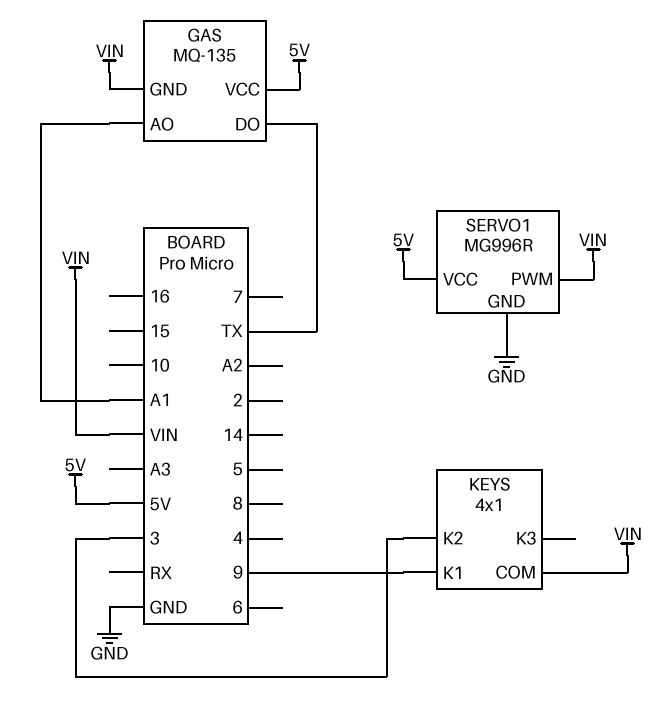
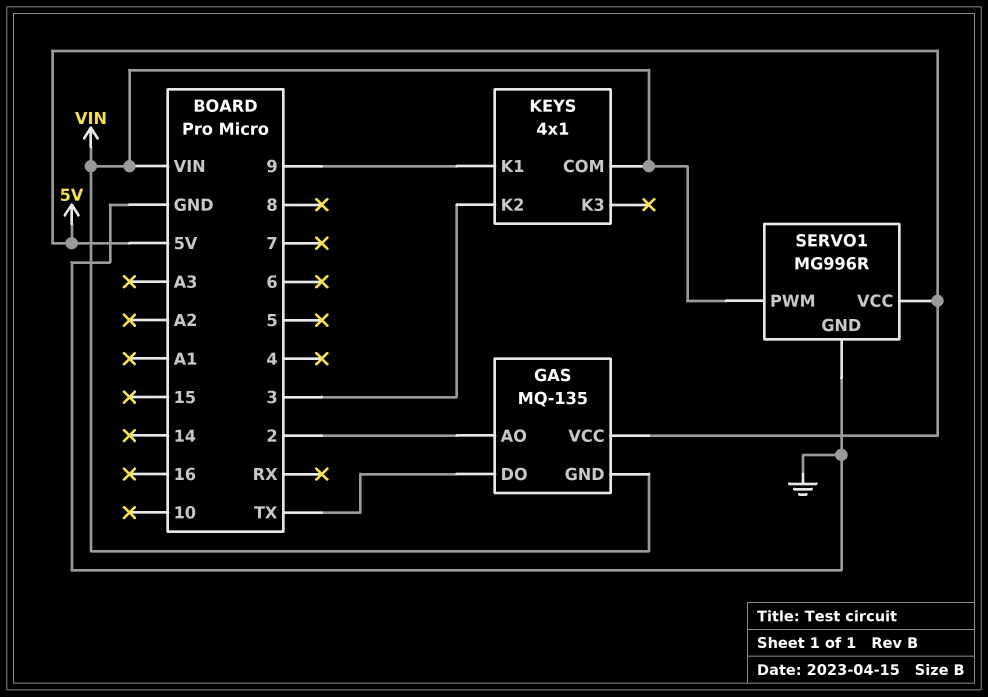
GAS pin AO: A1 -> 2

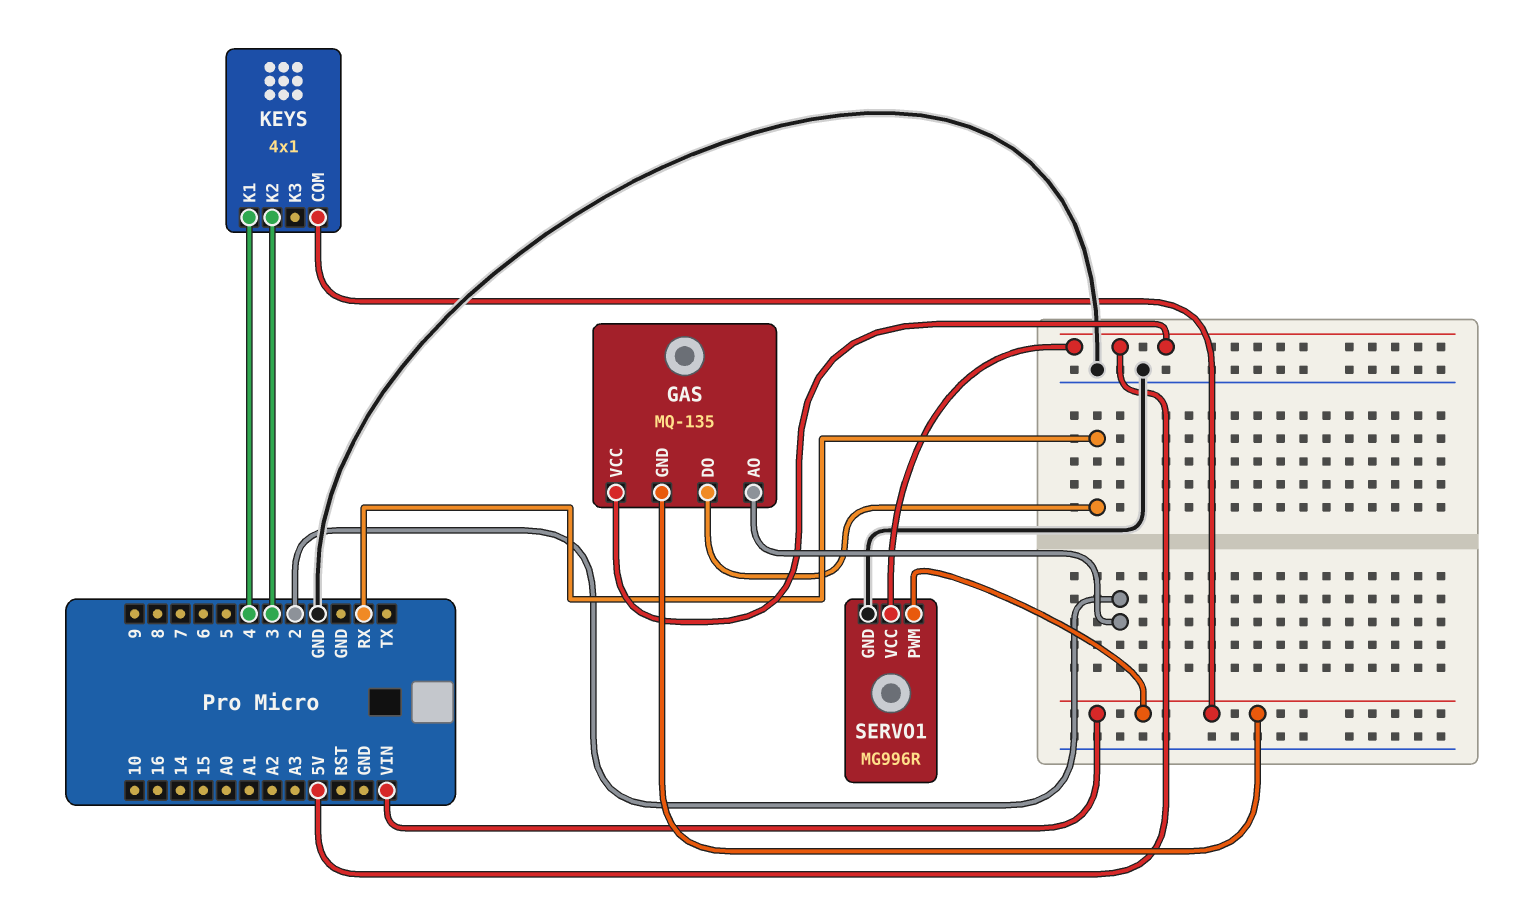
GAS pin DO: TX -> RX
KEYS pin K1: 9 -> 4

